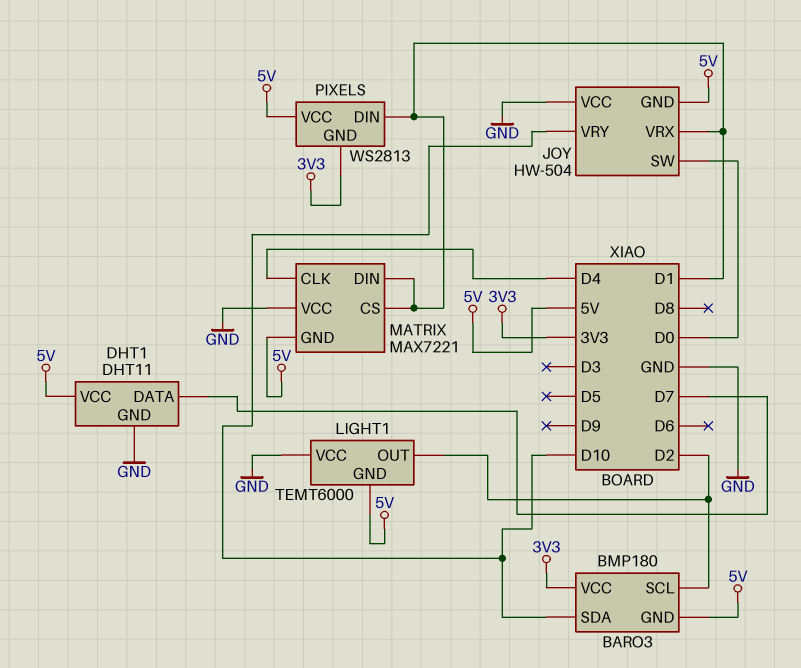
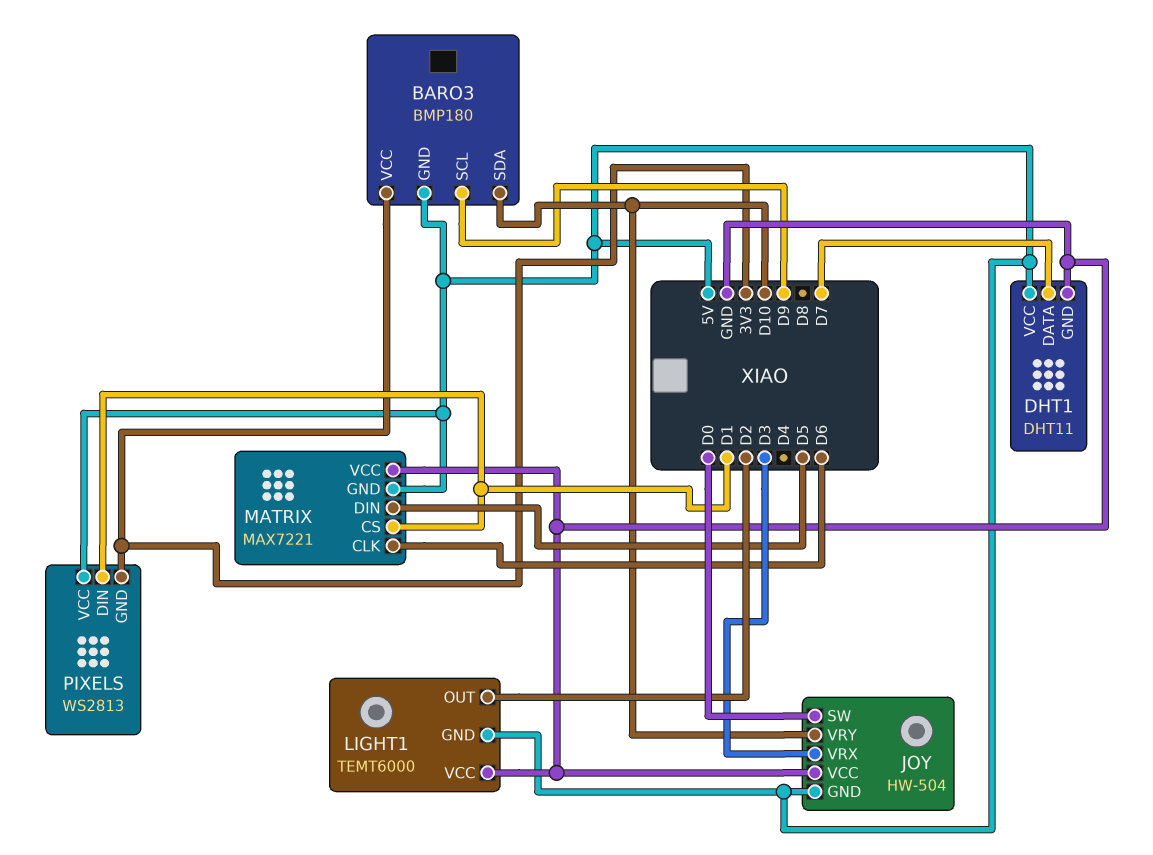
BARO3 pin SCL: D2 -> D9
JOY pin VRX: D1 -> D3
MATRIX pin CLK: D4 -> D6
MATRIX pin DIN: D1 -> D5

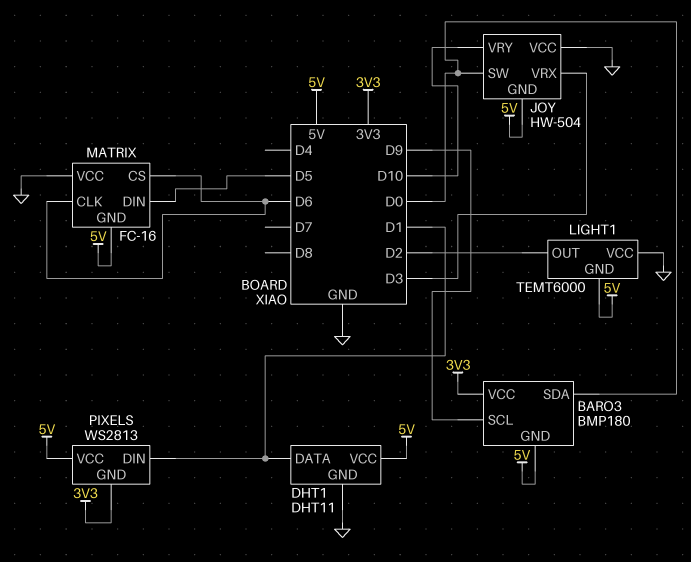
BARO3 pin SDA: D10 -> D0
DHT1 pin DATA: D7 -> D1
MATRIX: MAX7221 -> FC-16
MATRIX pin CS: D1 -> D6

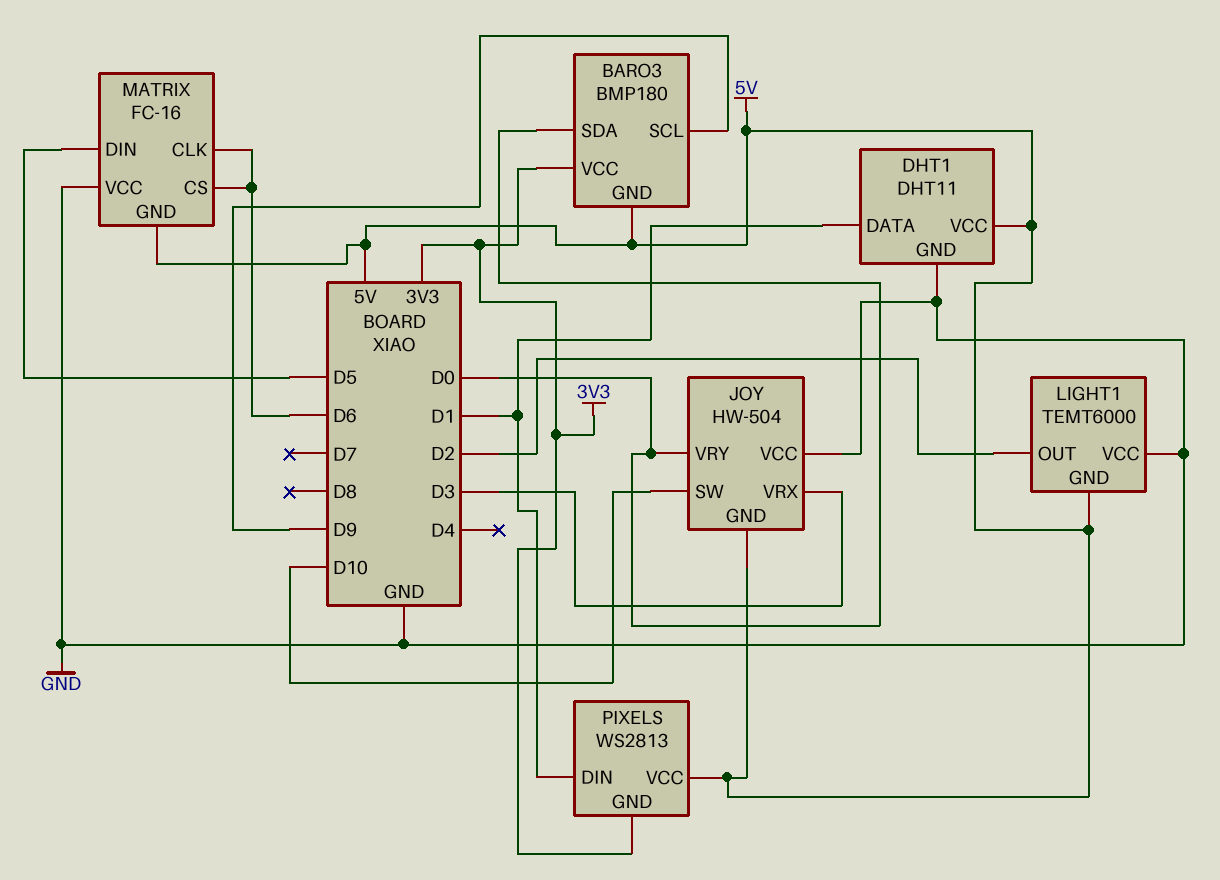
JOY pin SW: D0 -> D10
JOY pin VRY: D10 -> D0

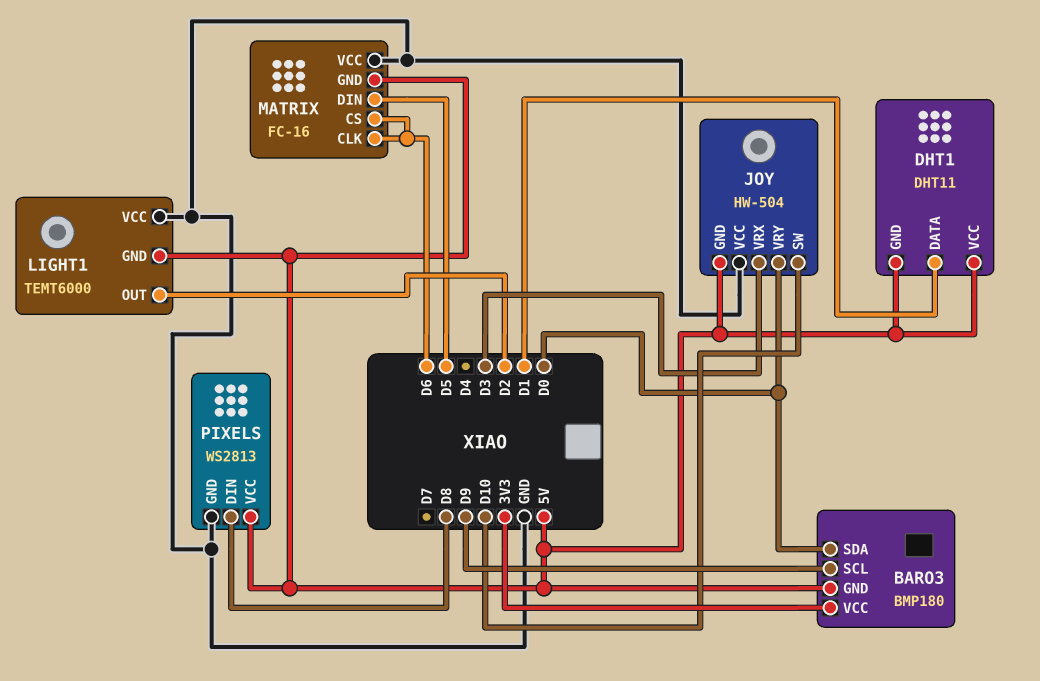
DHT1 pin GND: GND -> 5V
PIXELS pin DIN: D1 -> D8
PIXELS pin GND: 3V3 -> GND

